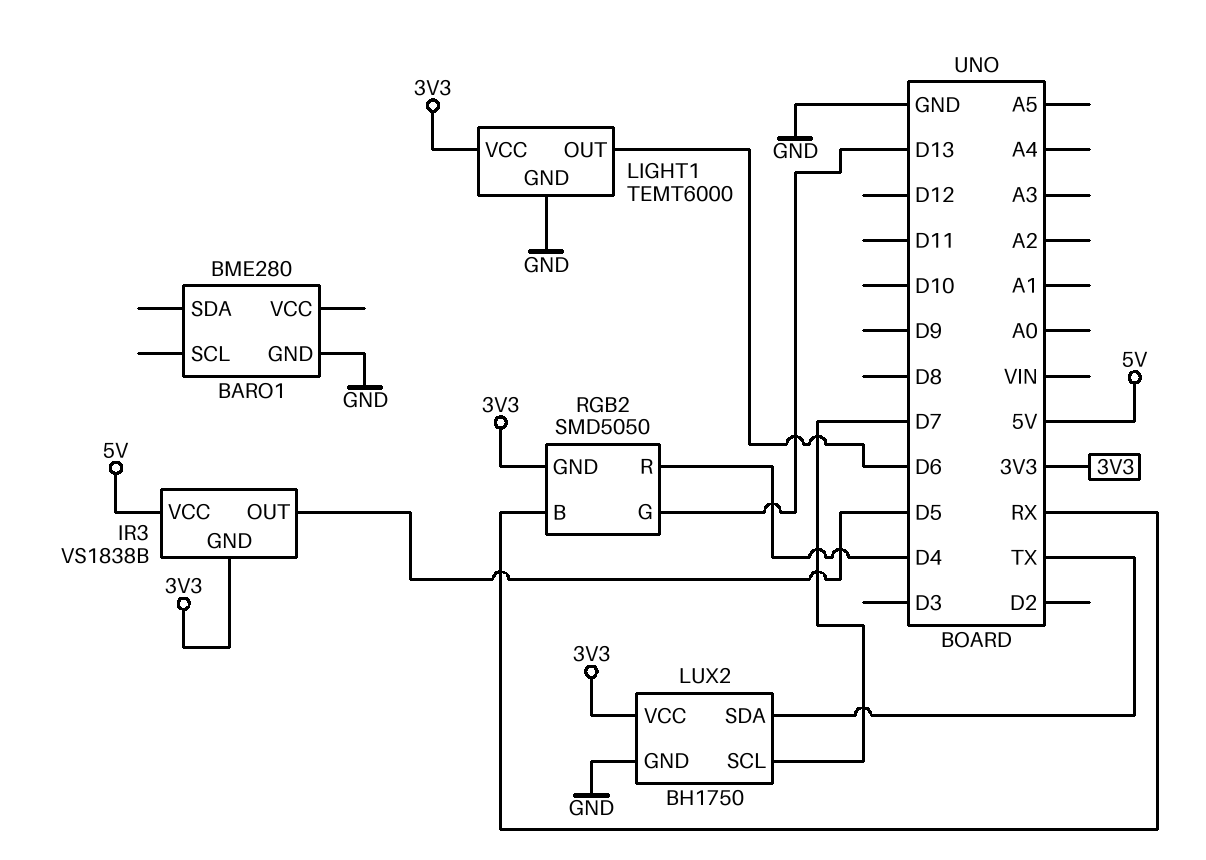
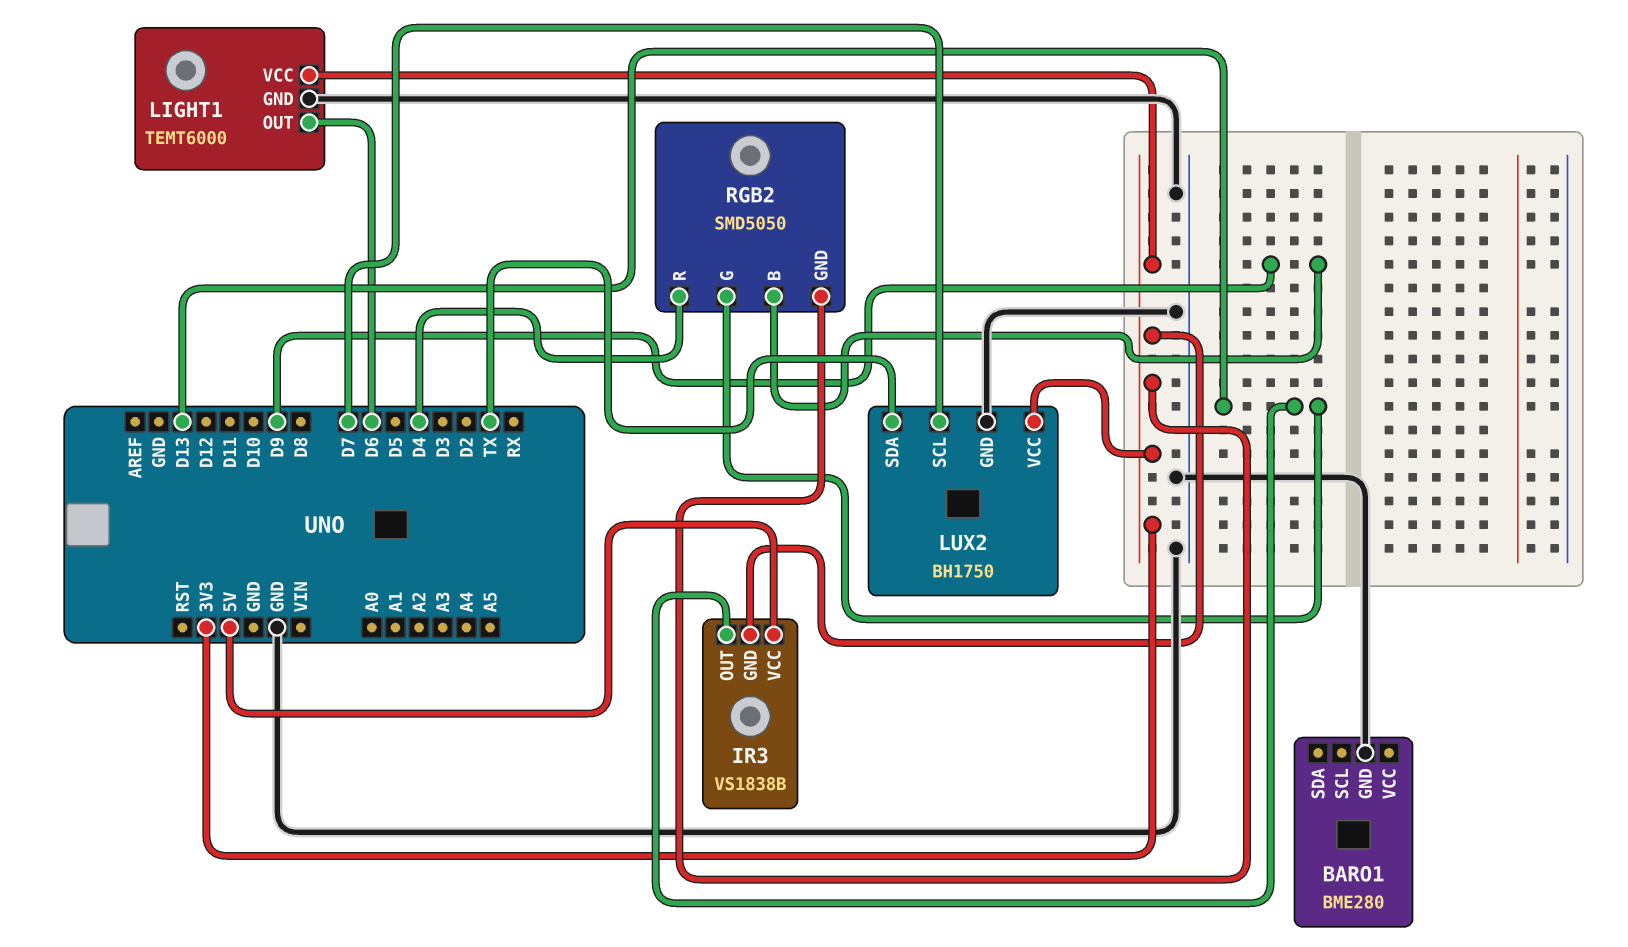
IR3 pin OUT: D5 -> D13
RGB2 pin B: RX -> D9

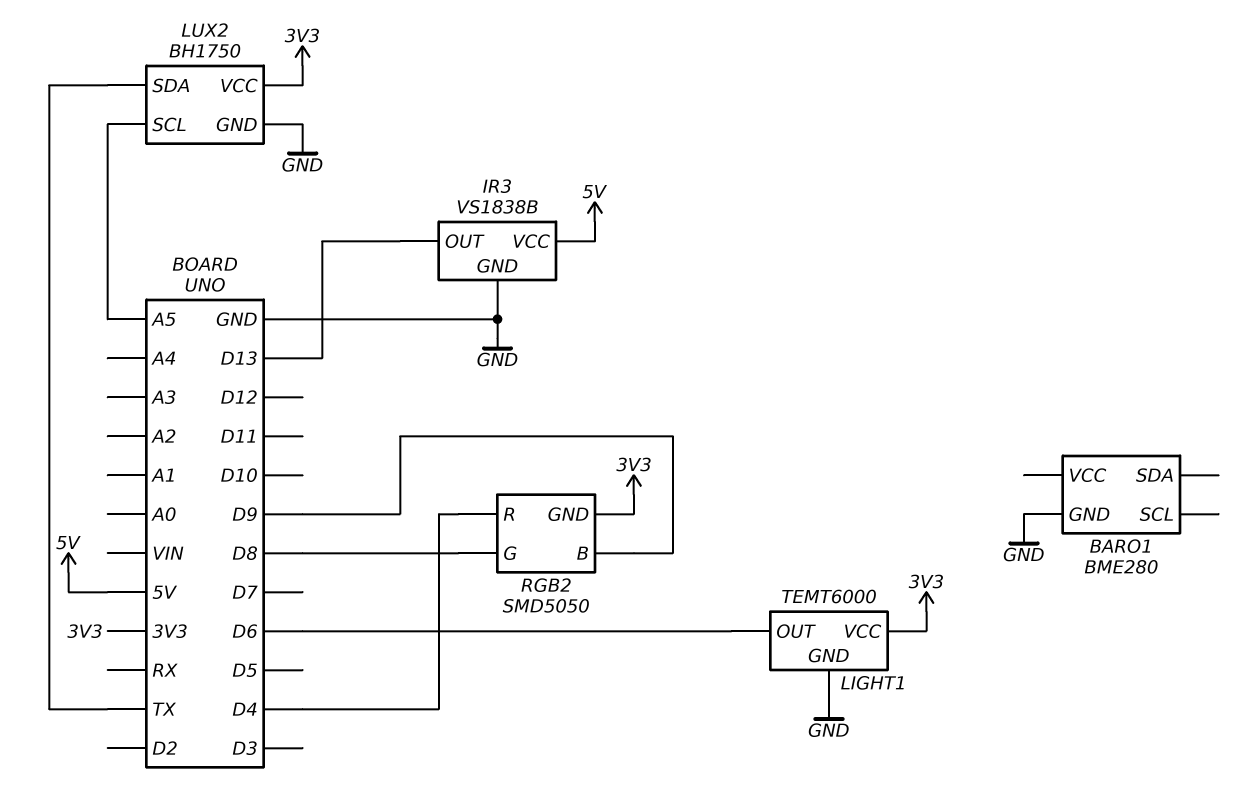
IR3 pin GND: 3V3 -> GND
LUX2 pin SCL: D7 -> A5
RGB2 pin G: D13 -> D8

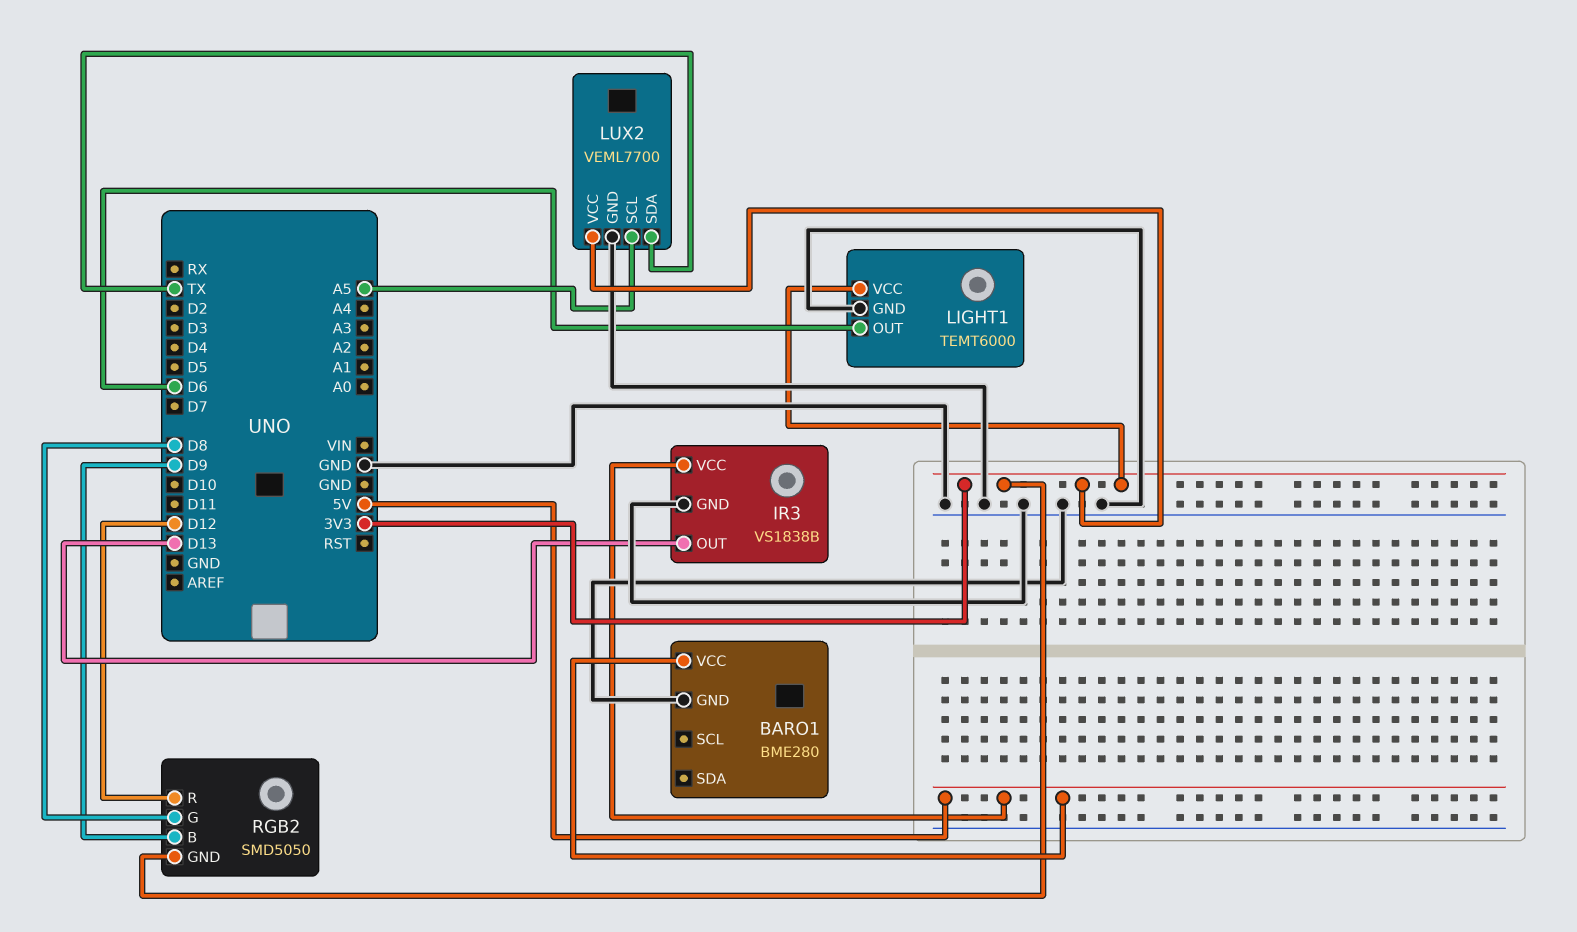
BARO1 pin VCC: none -> 5V
LUX2: BH1750 -> VEML7700
RGB2 pin R: D4 -> D12

